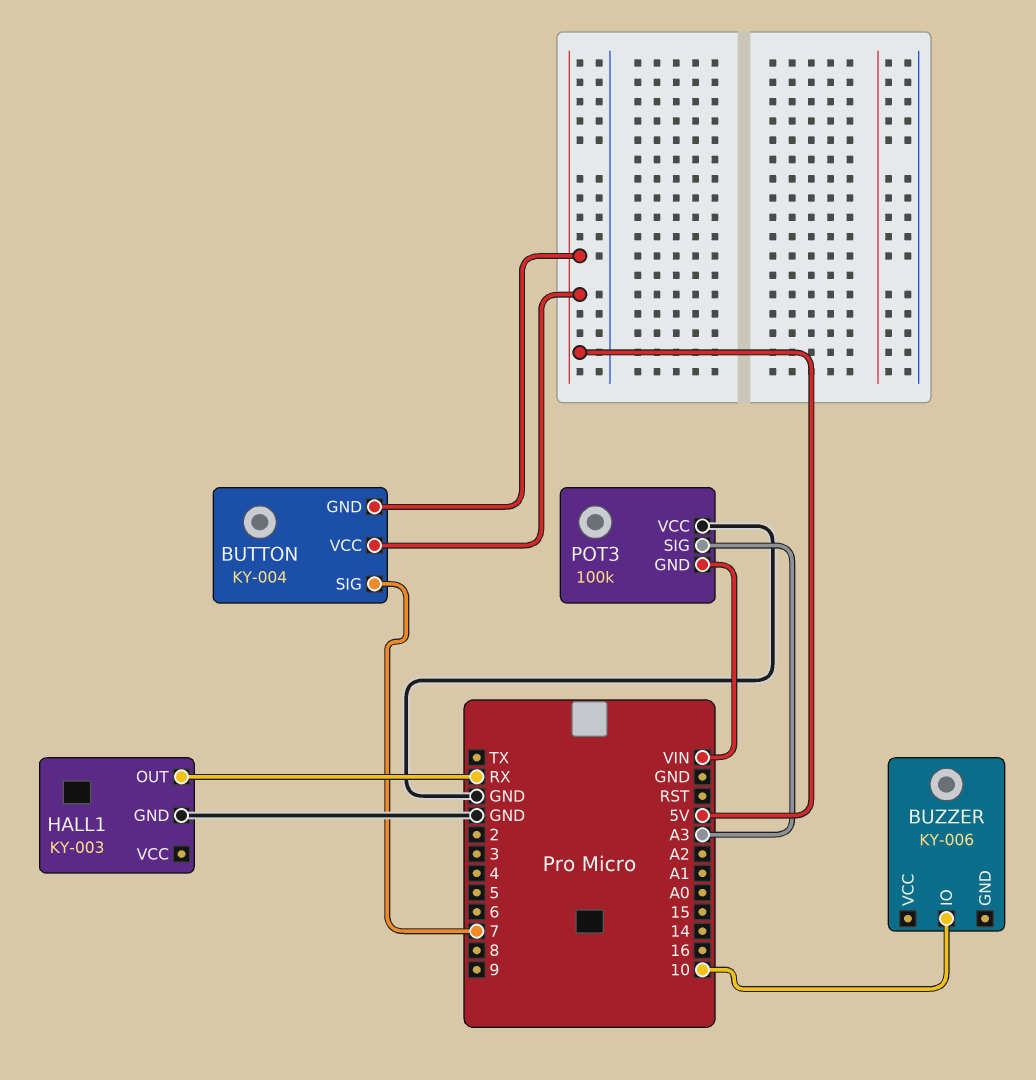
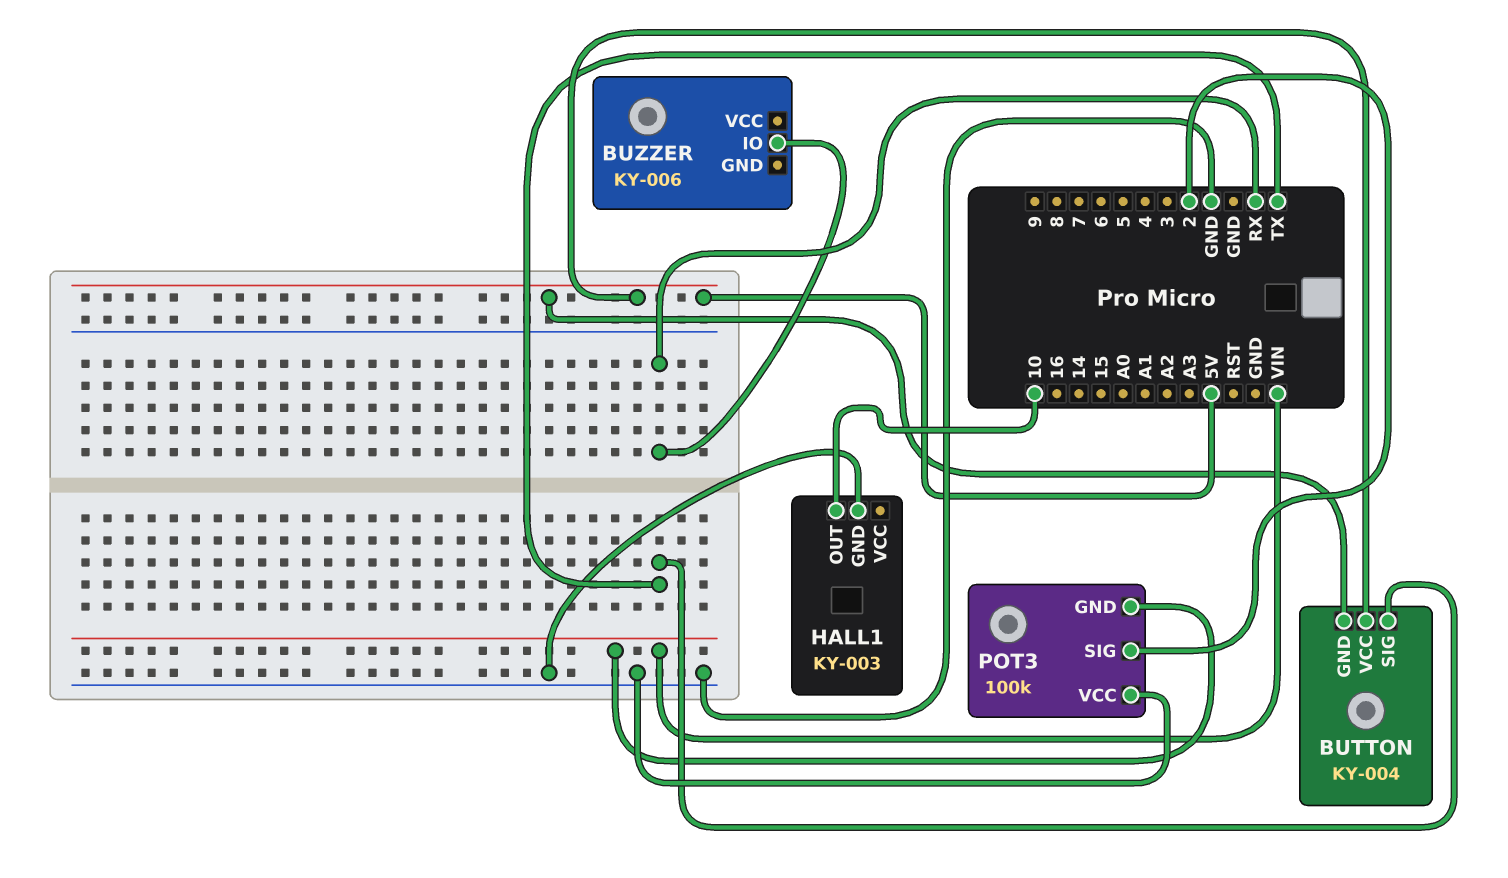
BUTTON pin SIG: 7 -> TX
BUZZER pin IO: 10 -> RX
HALL1 pin OUT: RX -> 10
POT3 pin SIG: A3 -> 2

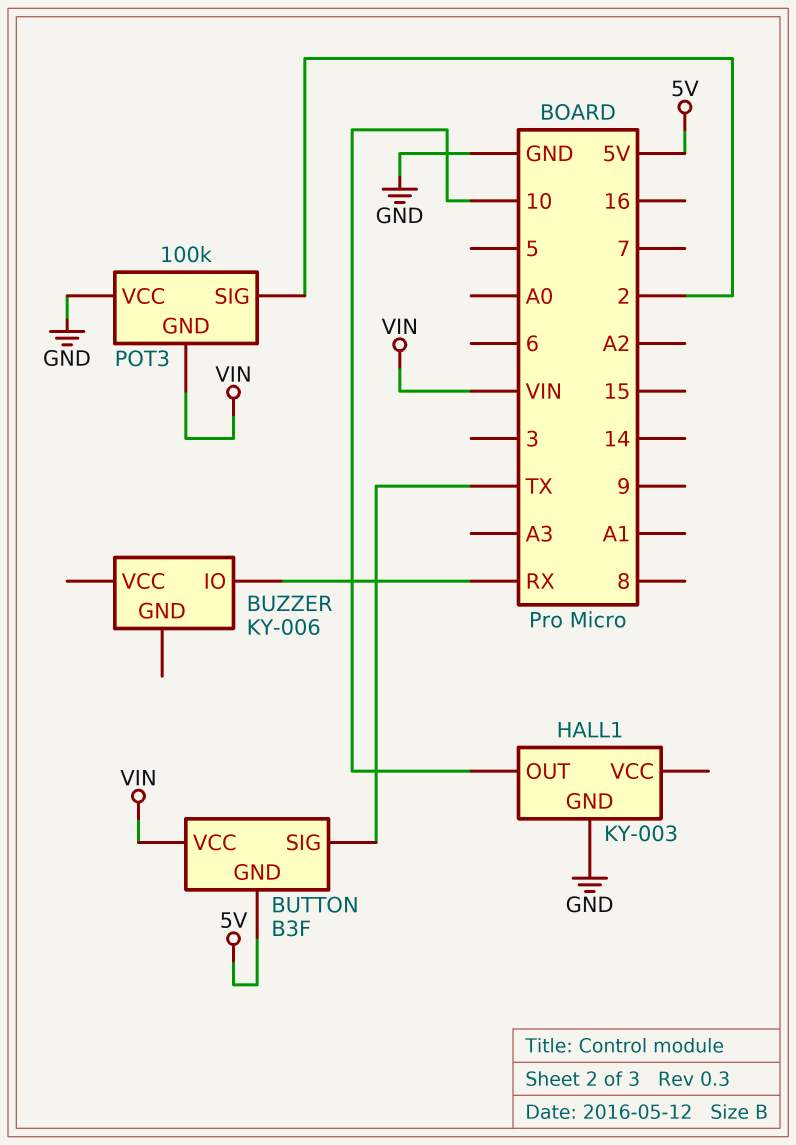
BUTTON: KY-004 -> B3F
BUTTON pin VCC: 5V -> VIN

